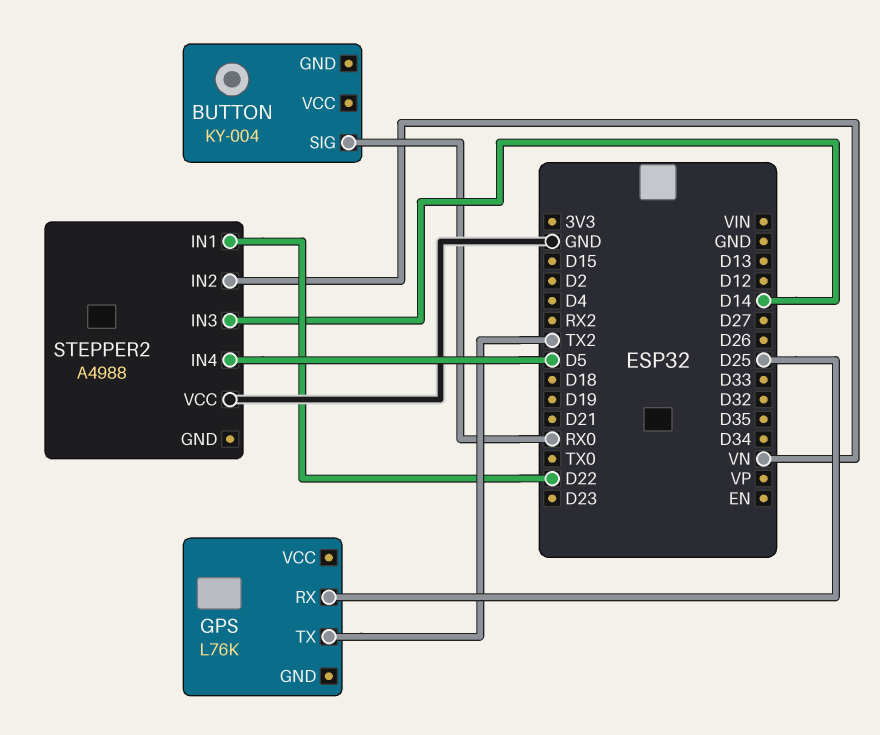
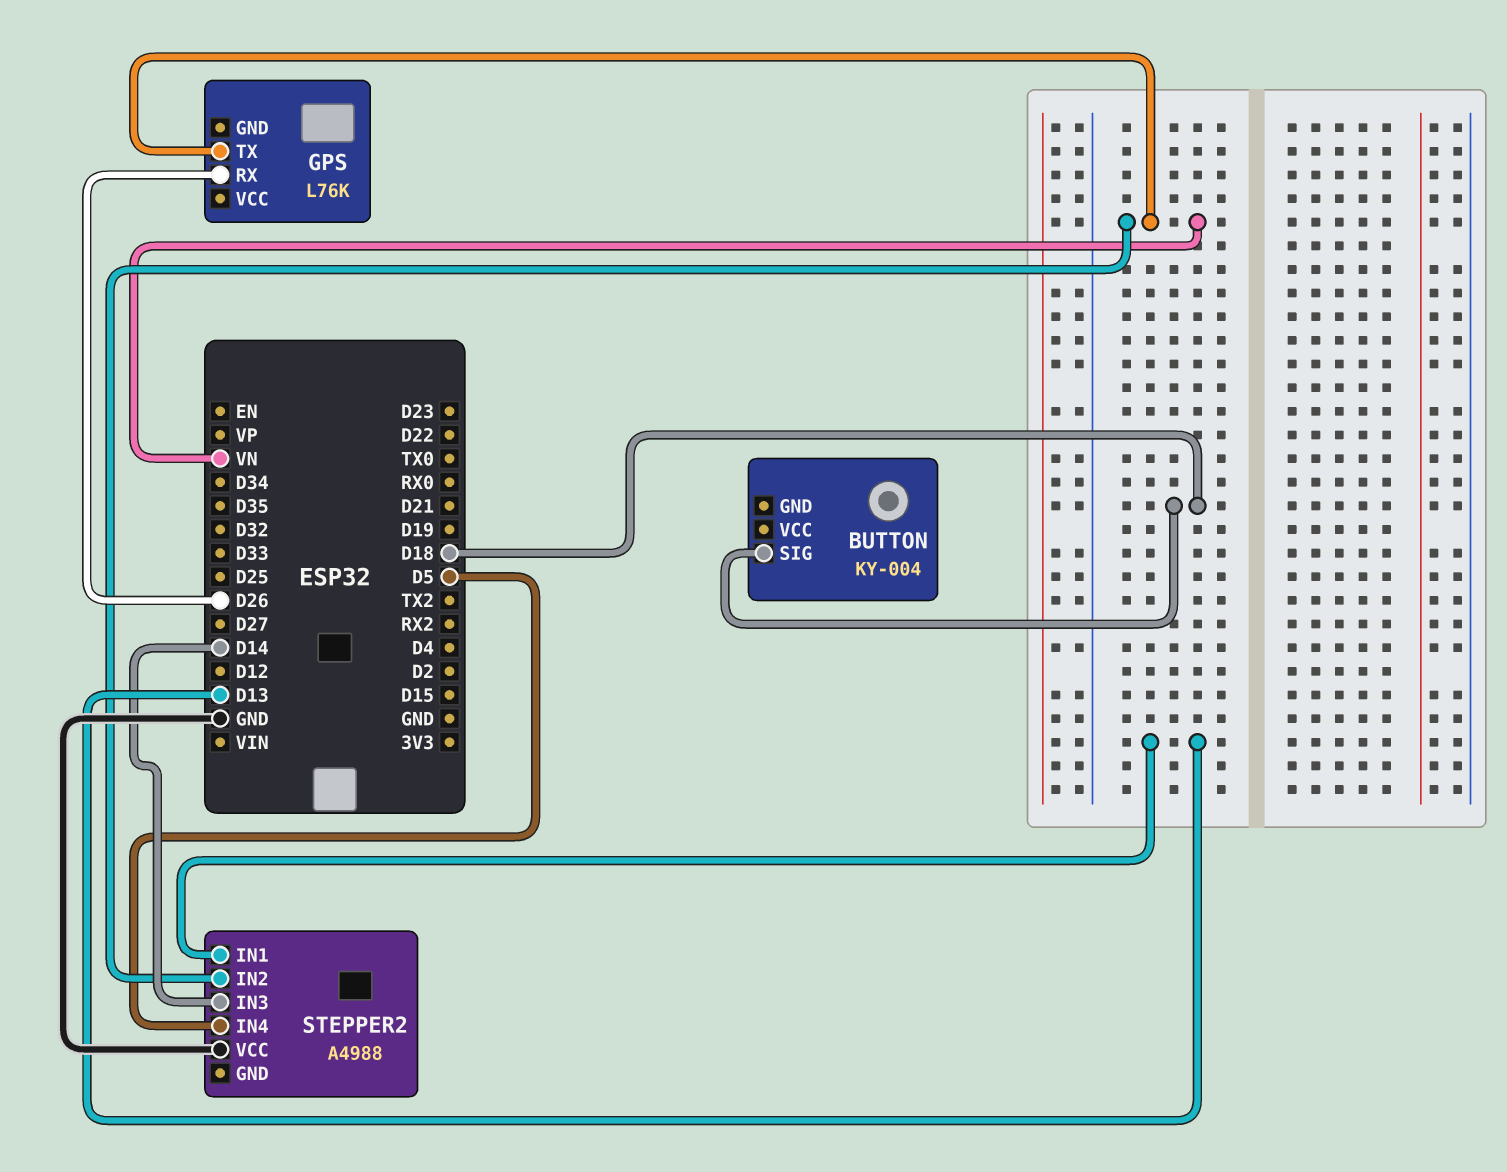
BUTTON pin SIG: RX0 -> D18
GPS pin RX: D25 -> D26
GPS pin TX: TX2 -> VN
STEPPER2 pin IN1: D22 -> D13

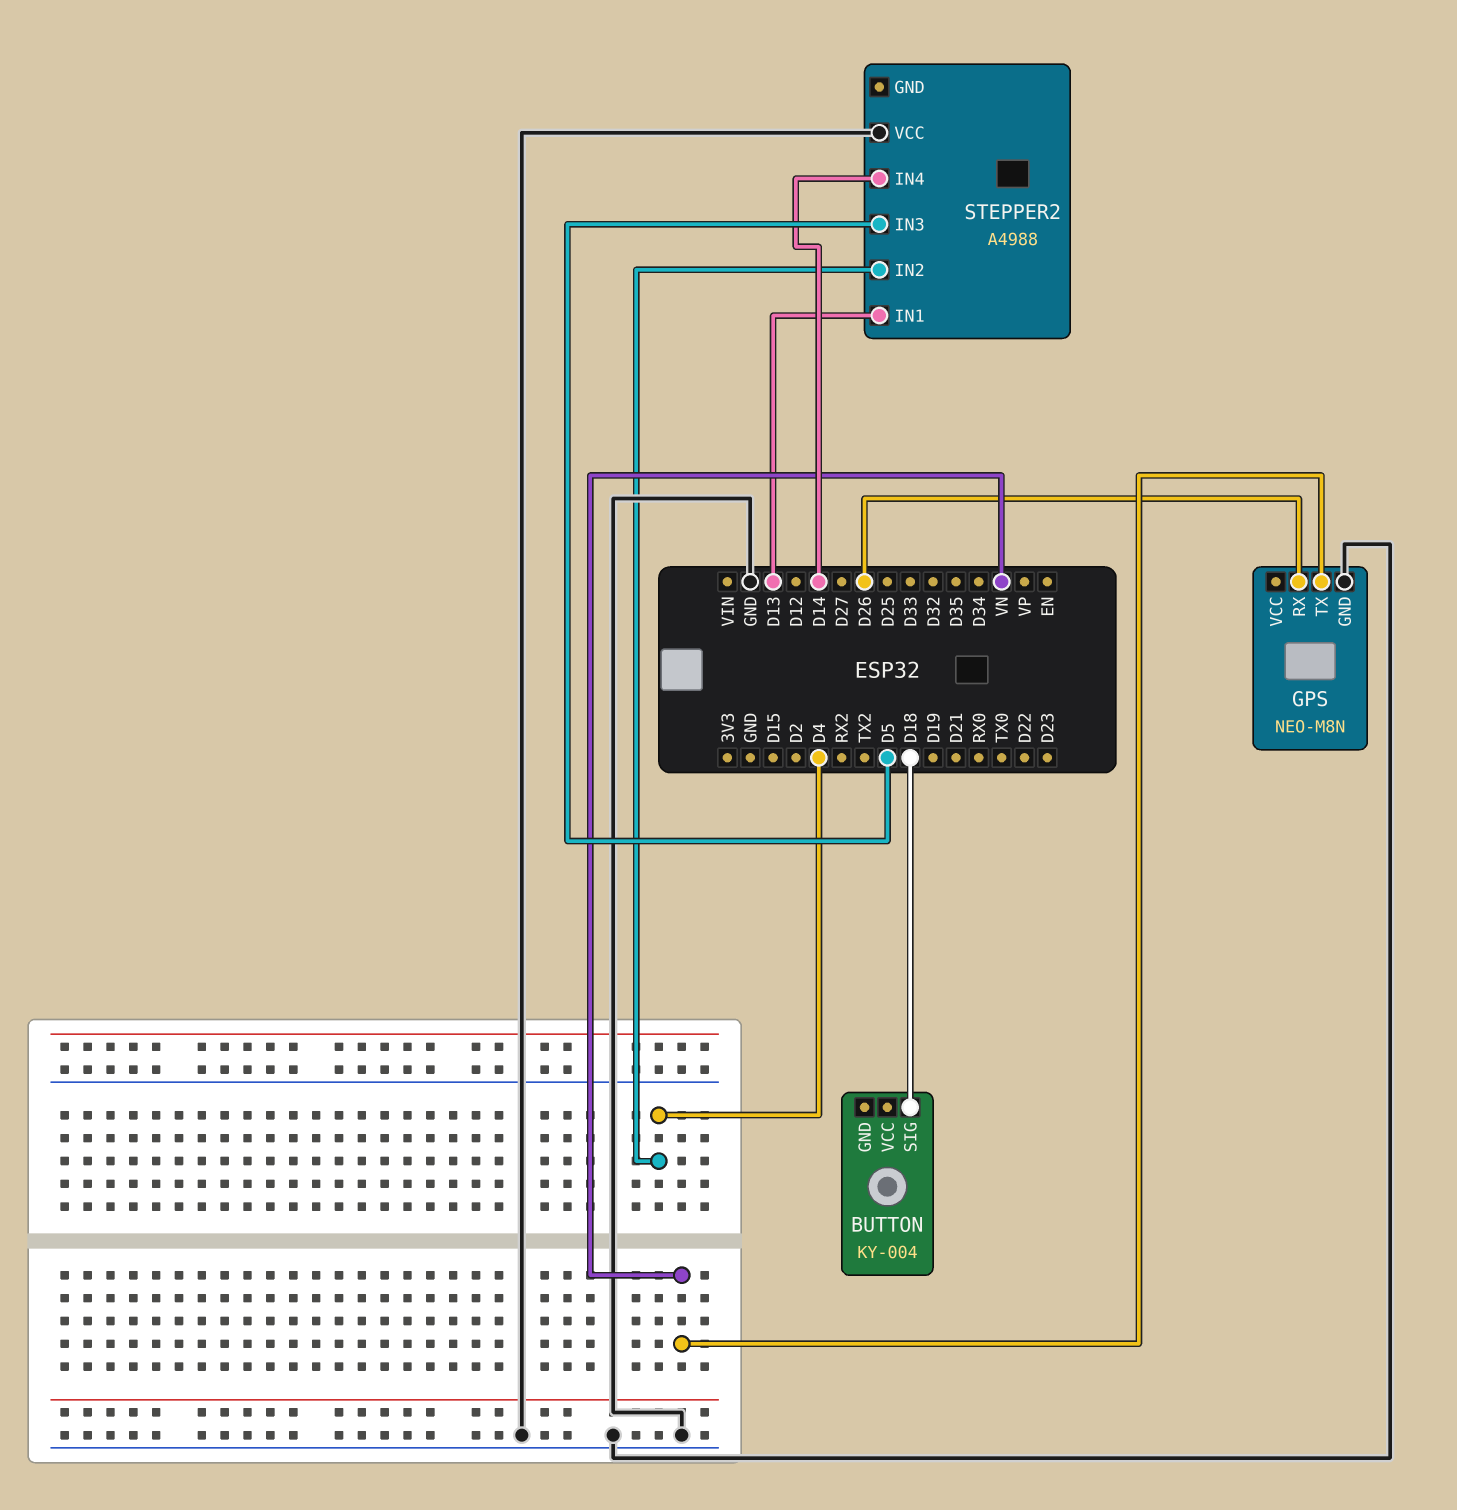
GPS: L76K -> NEO-M8N
GPS pin GND: none -> GND
STEPPER2 pin IN2: VN -> D4
STEPPER2 pin IN3: D14 -> D5
STEPPER2 pin IN4: D5 -> D14

